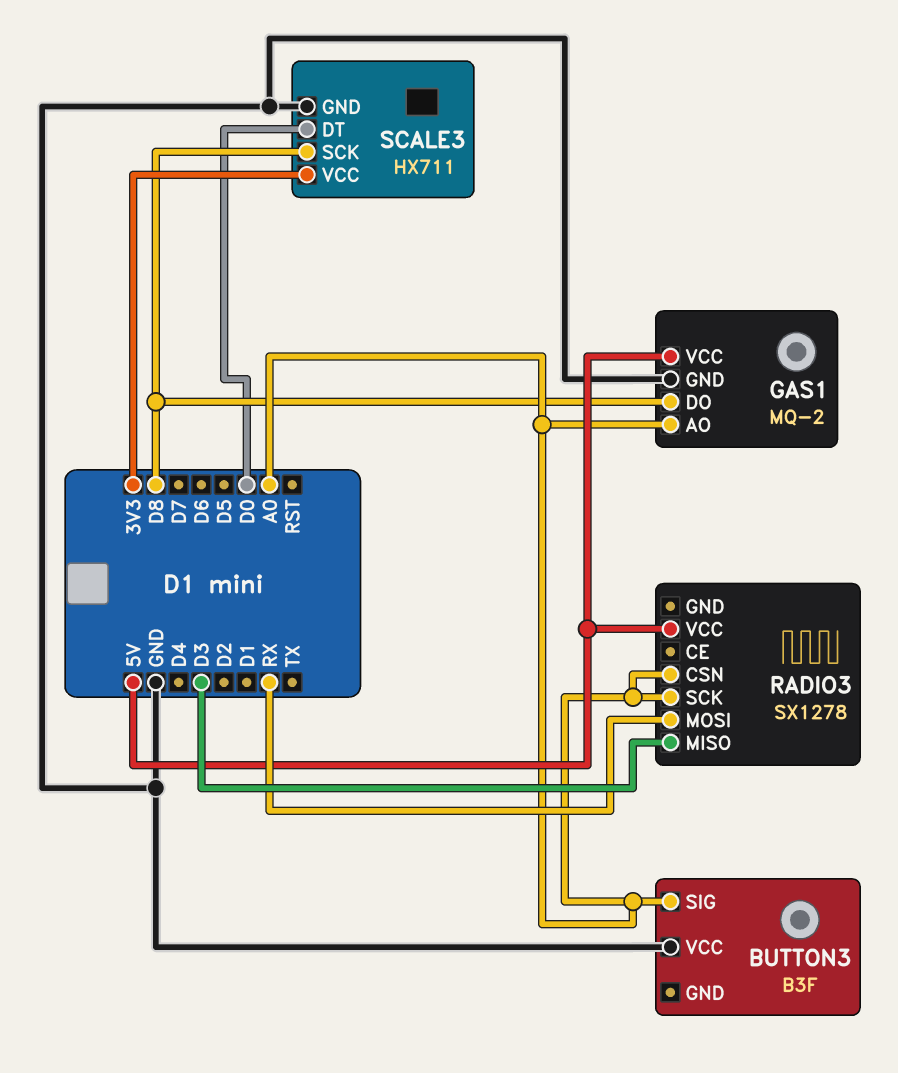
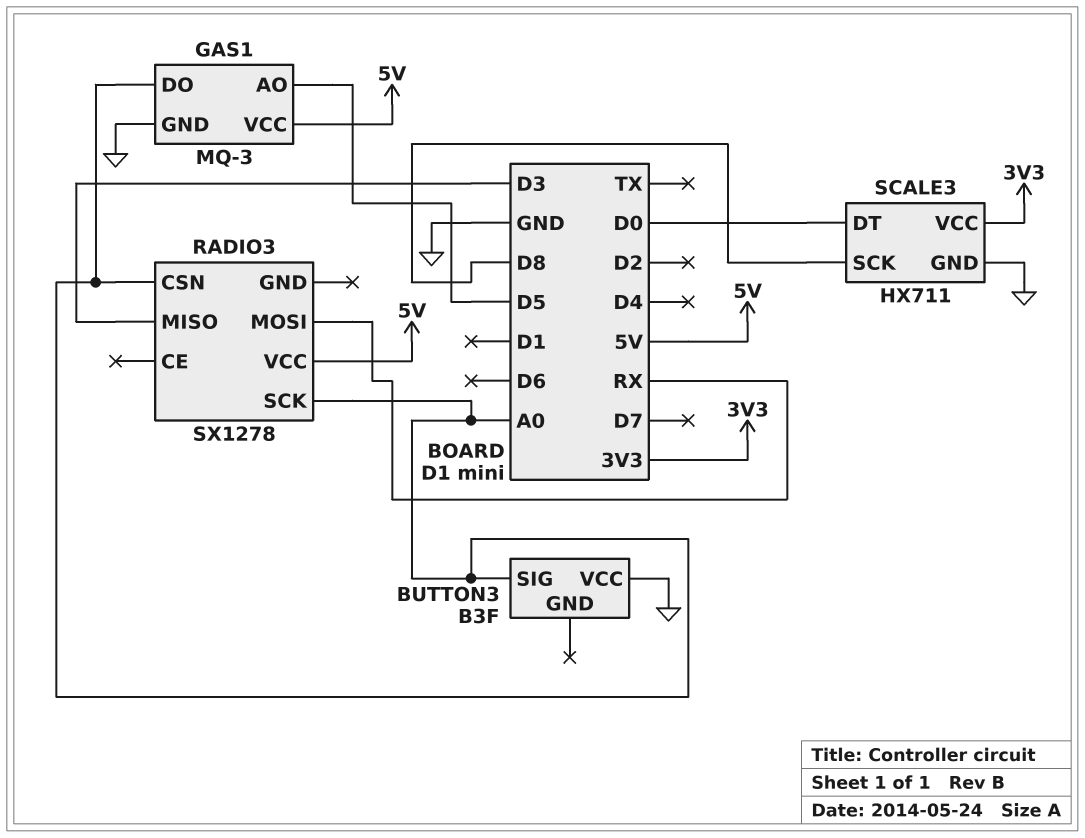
GAS1: MQ-2 -> MQ-3
GAS1 pin AO: A0 -> D5
GAS1 pin DO: D8 -> A0

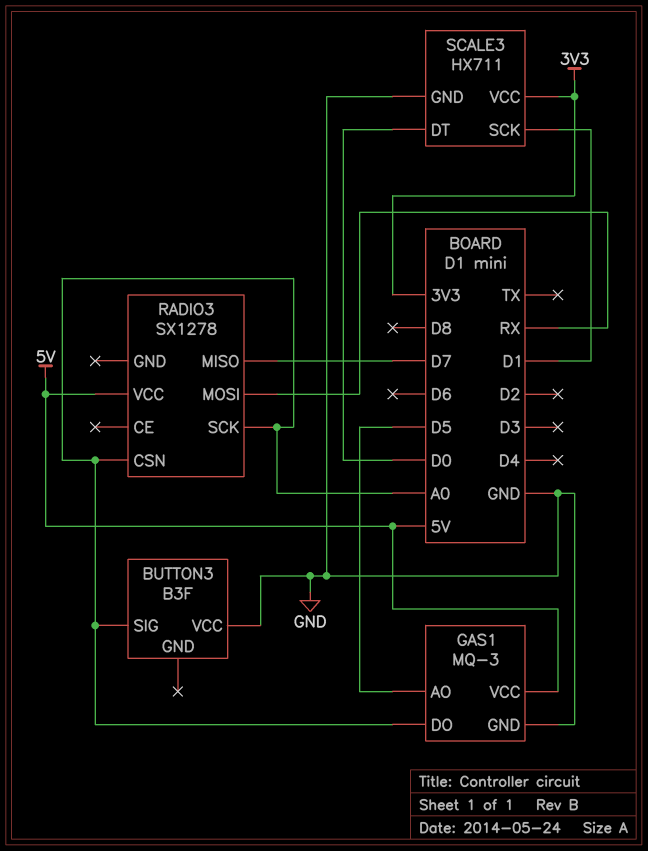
RADIO3 pin MISO: D3 -> D7
SCALE3 pin SCK: D8 -> D1

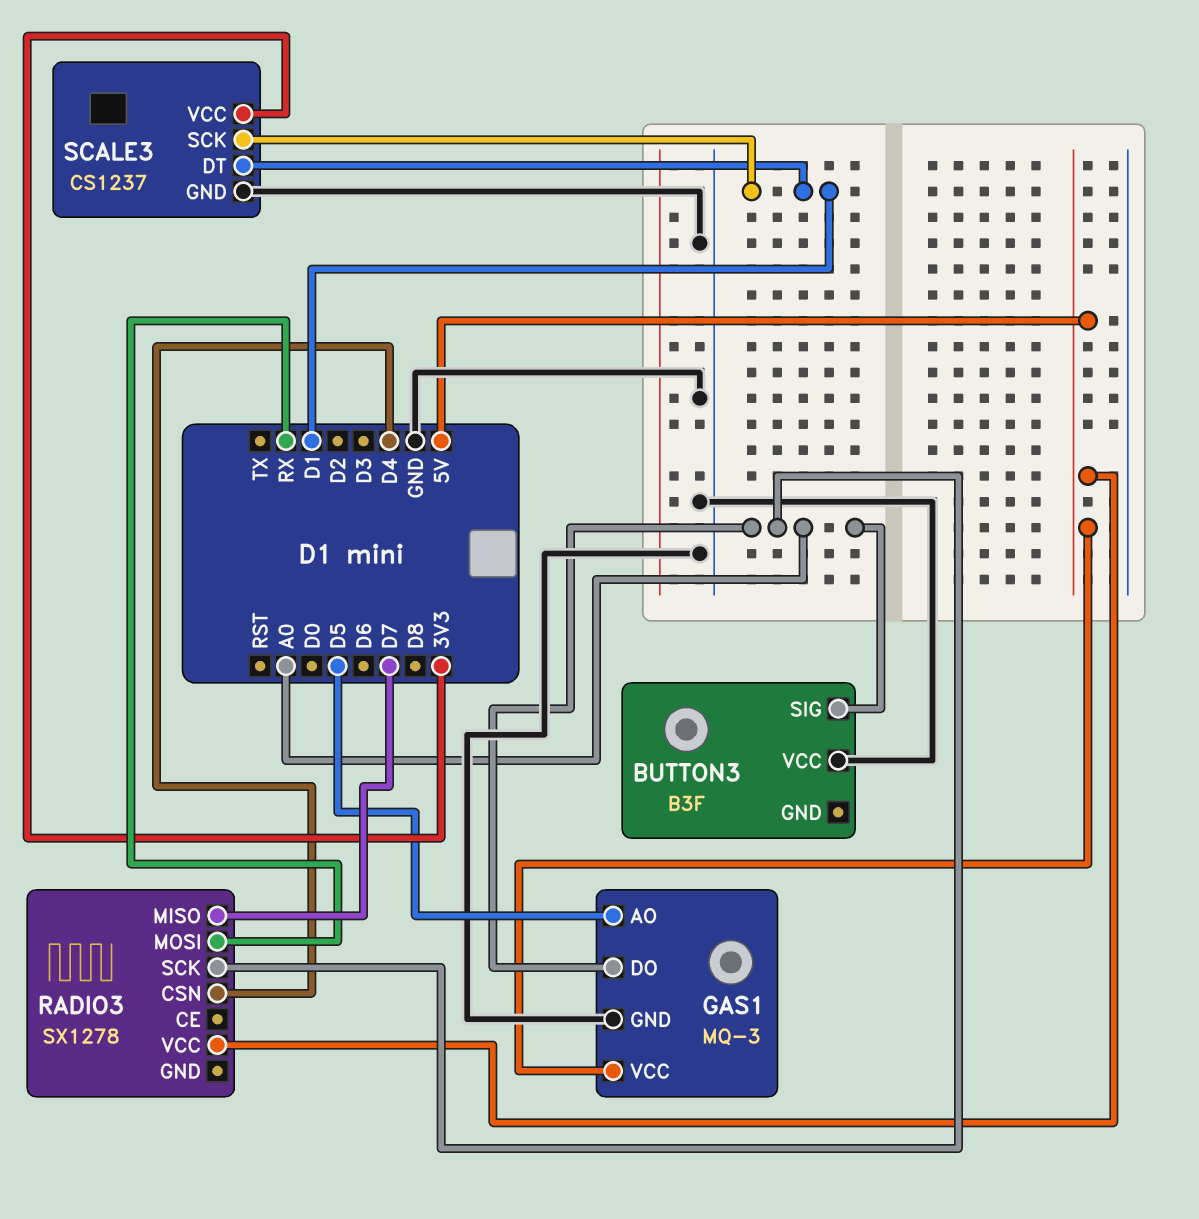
RADIO3 pin CSN: A0 -> D4
SCALE3: HX711 -> CS1237
SCALE3 pin DT: D0 -> D1

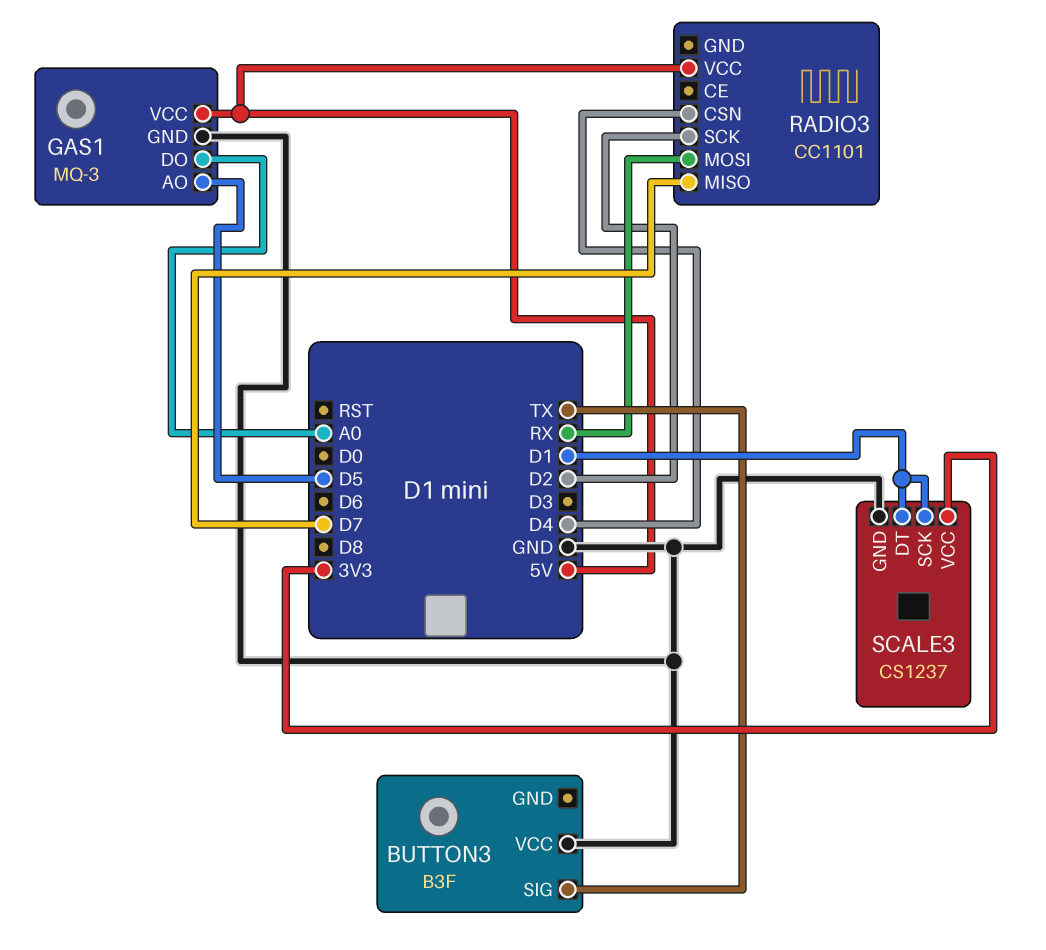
BUTTON3 pin SIG: A0 -> TX
RADIO3: SX1278 -> CC1101
RADIO3 pin SCK: A0 -> D2

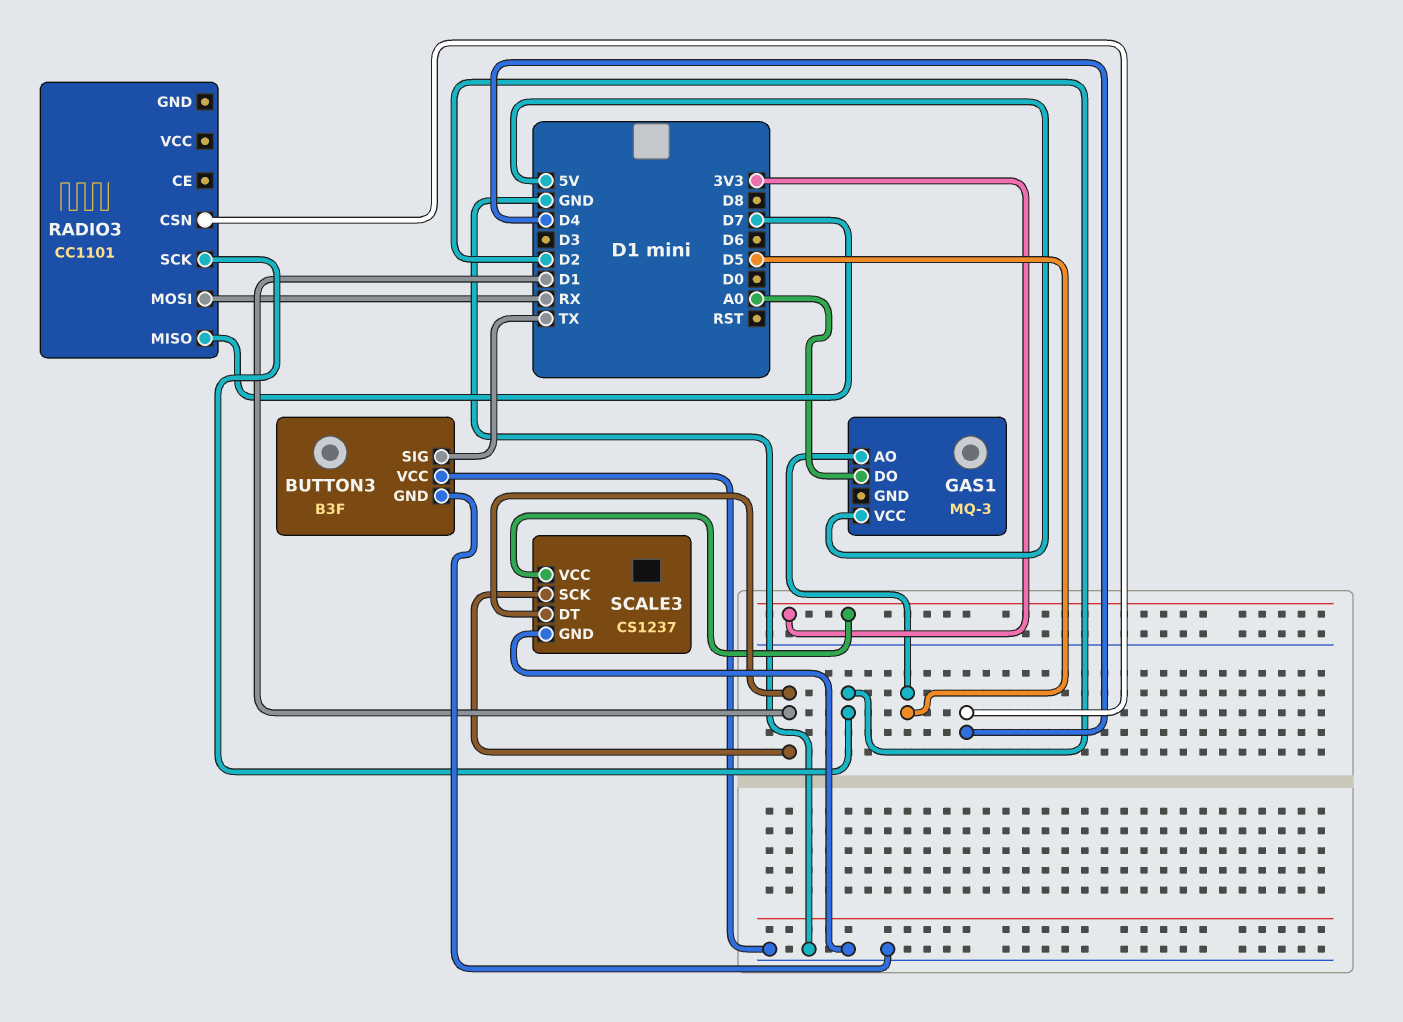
BUTTON3 pin GND: none -> GND
GAS1 pin GND: GND -> none
RADIO3 pin VCC: 5V -> none

